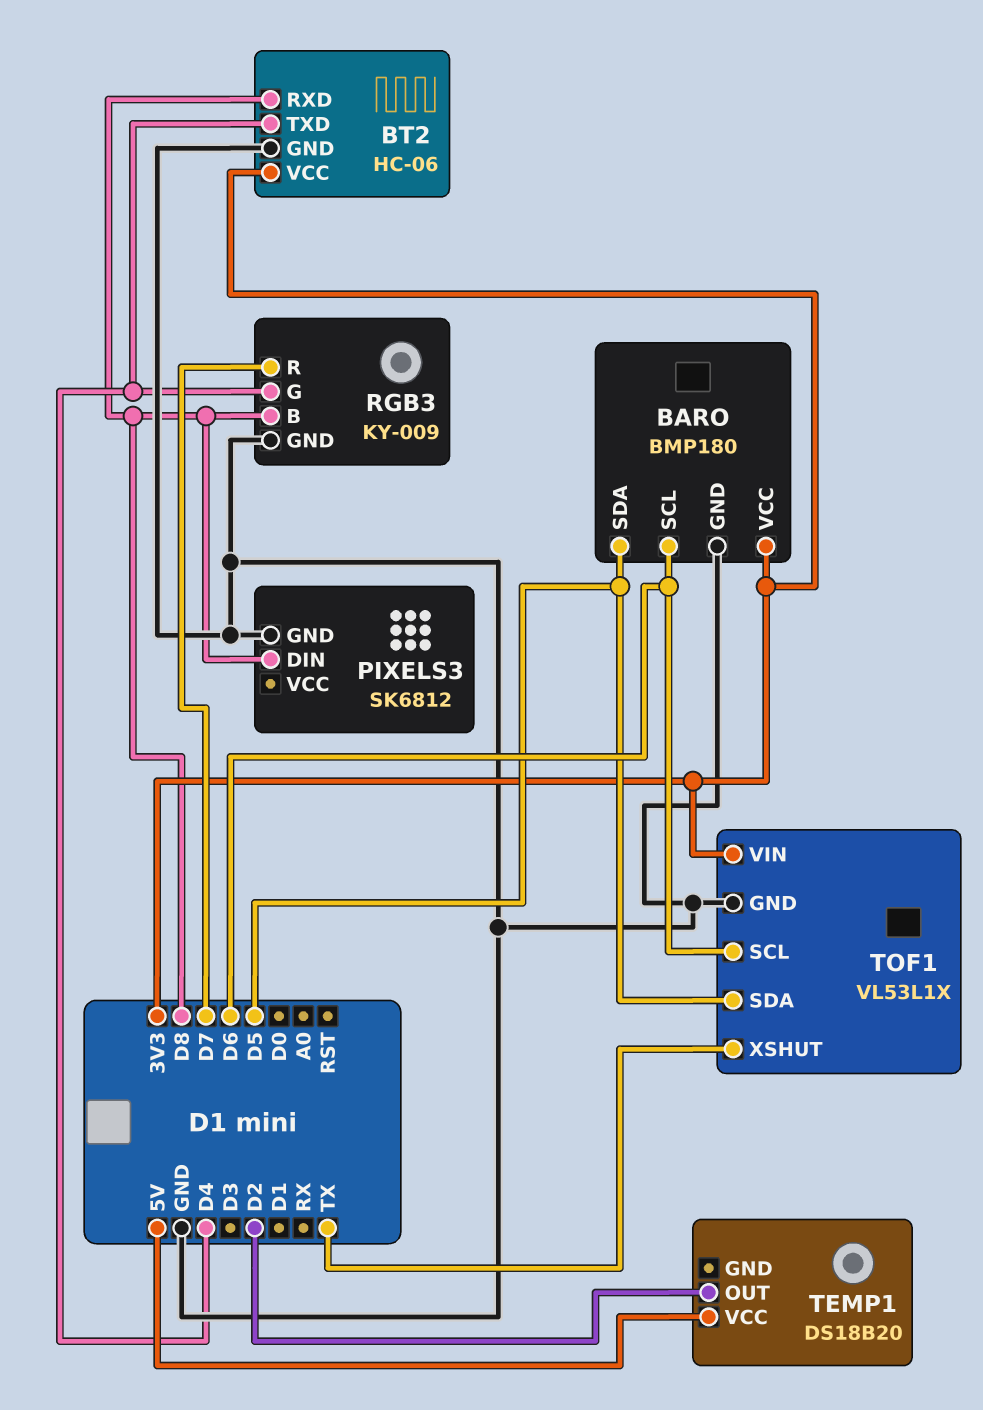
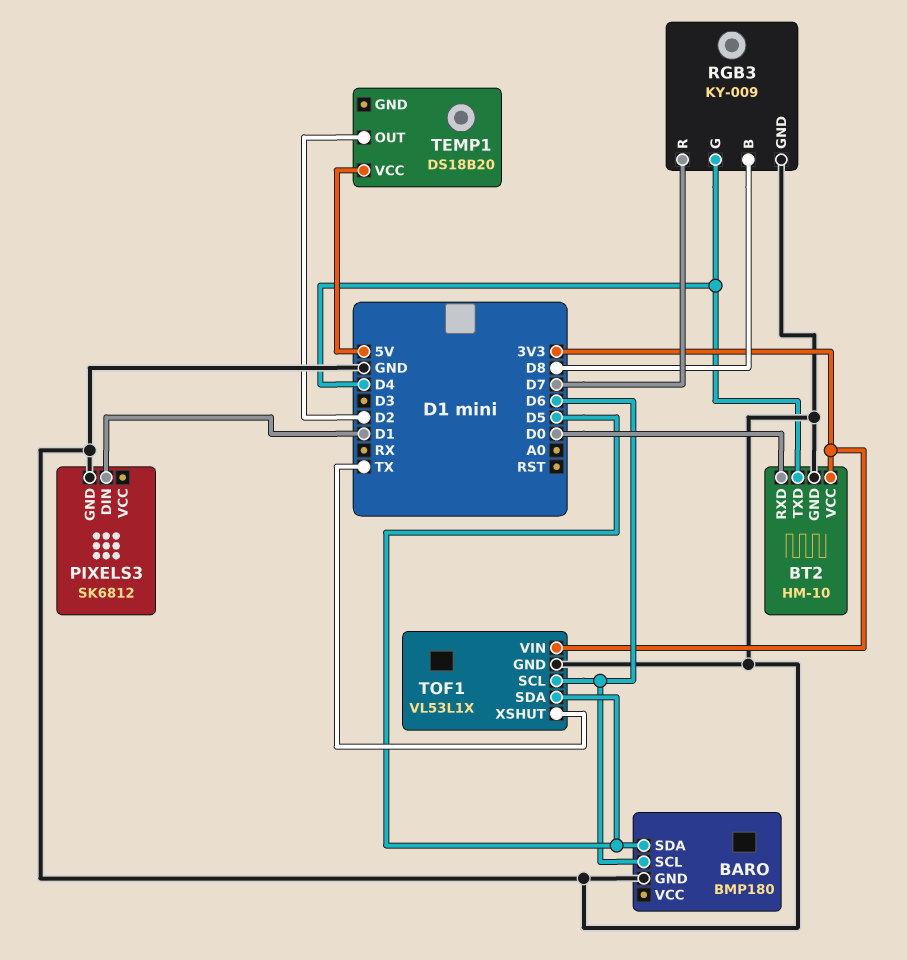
BARO pin VCC: 3V3 -> none
BT2: HC-06 -> HM-10
BT2 pin RXD: D8 -> D0
PIXELS3 pin DIN: D8 -> D1

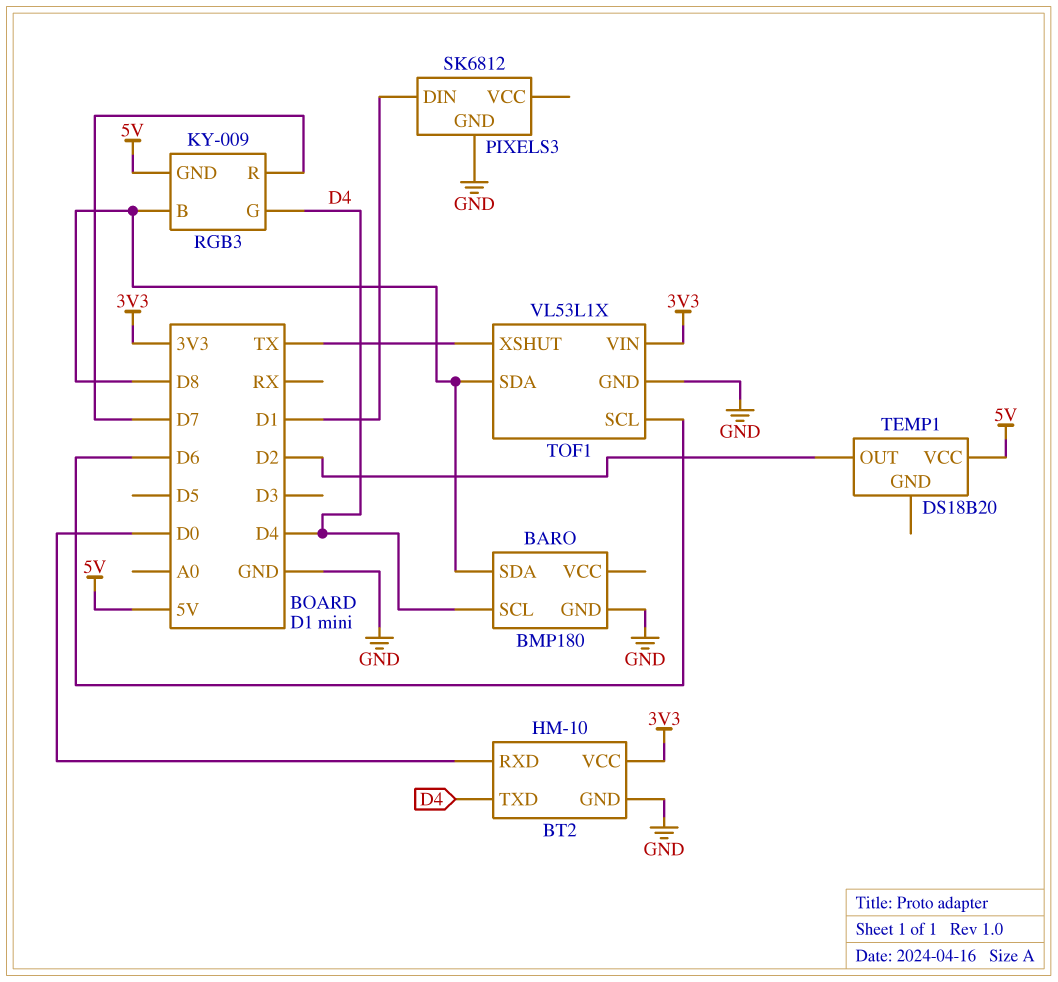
BARO pin SCL: D6 -> D4
BARO pin SDA: D5 -> D8
RGB3 pin GND: GND -> 5V
TOF1 pin SDA: D5 -> D8

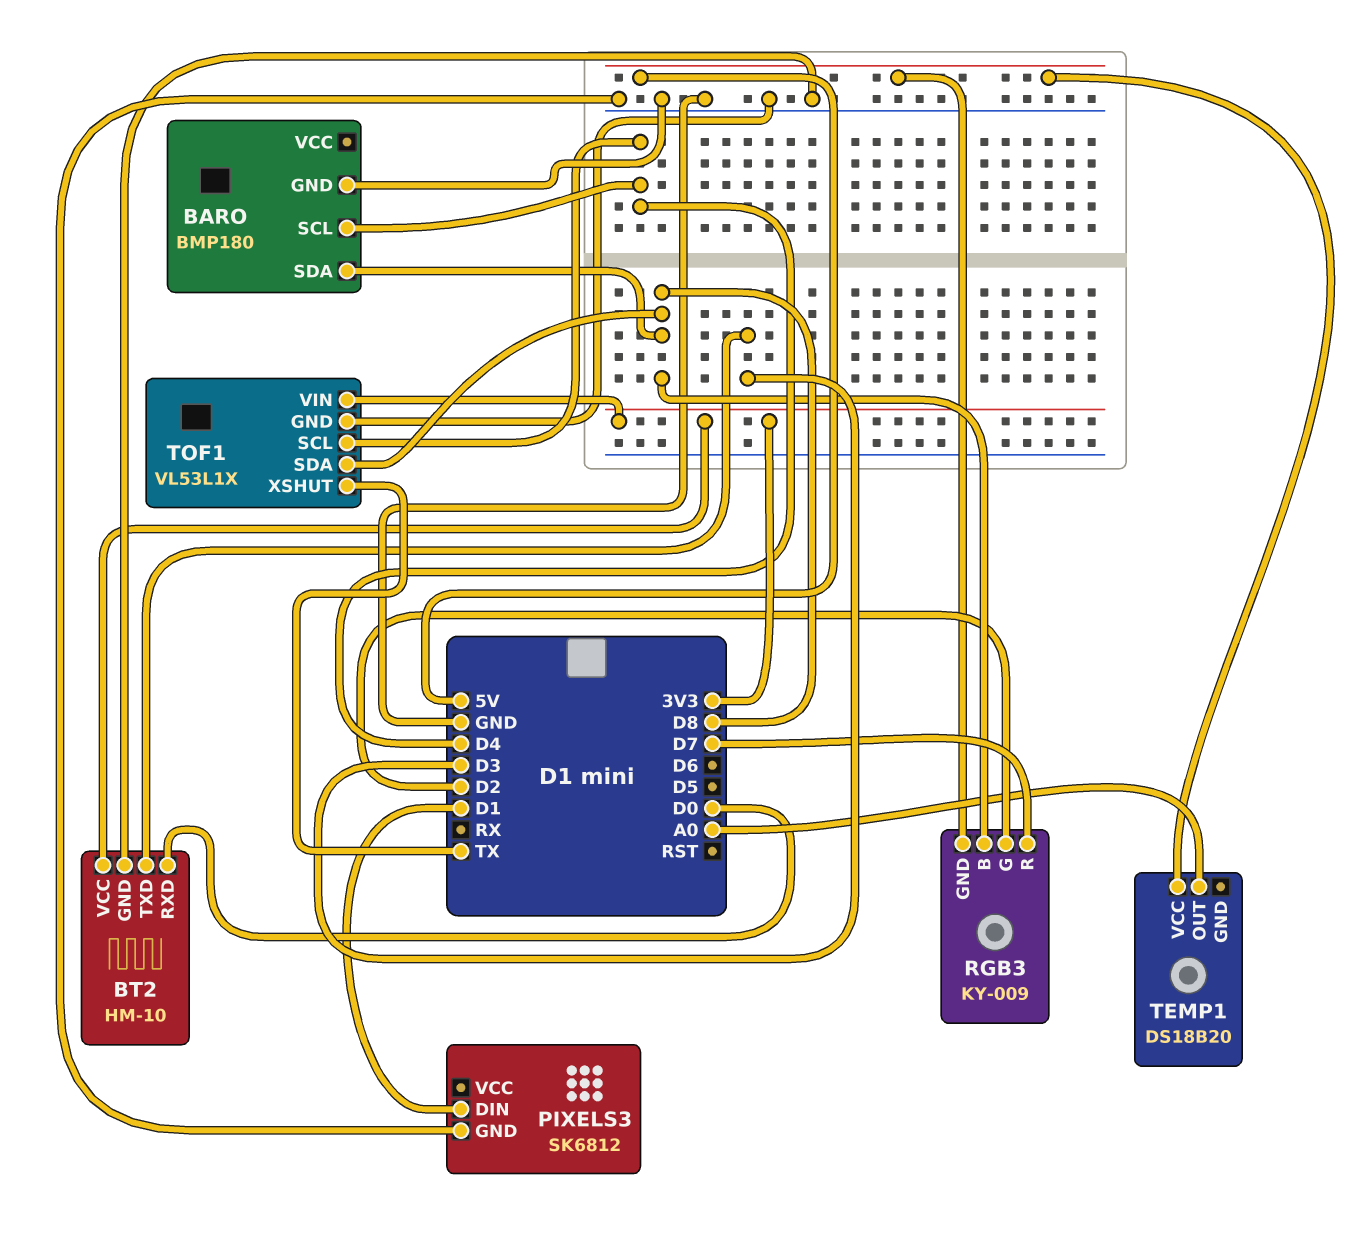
BT2 pin TXD: D4 -> D3
RGB3 pin G: D4 -> D2
TEMP1 pin OUT: D2 -> A0
TOF1 pin SCL: D6 -> D4

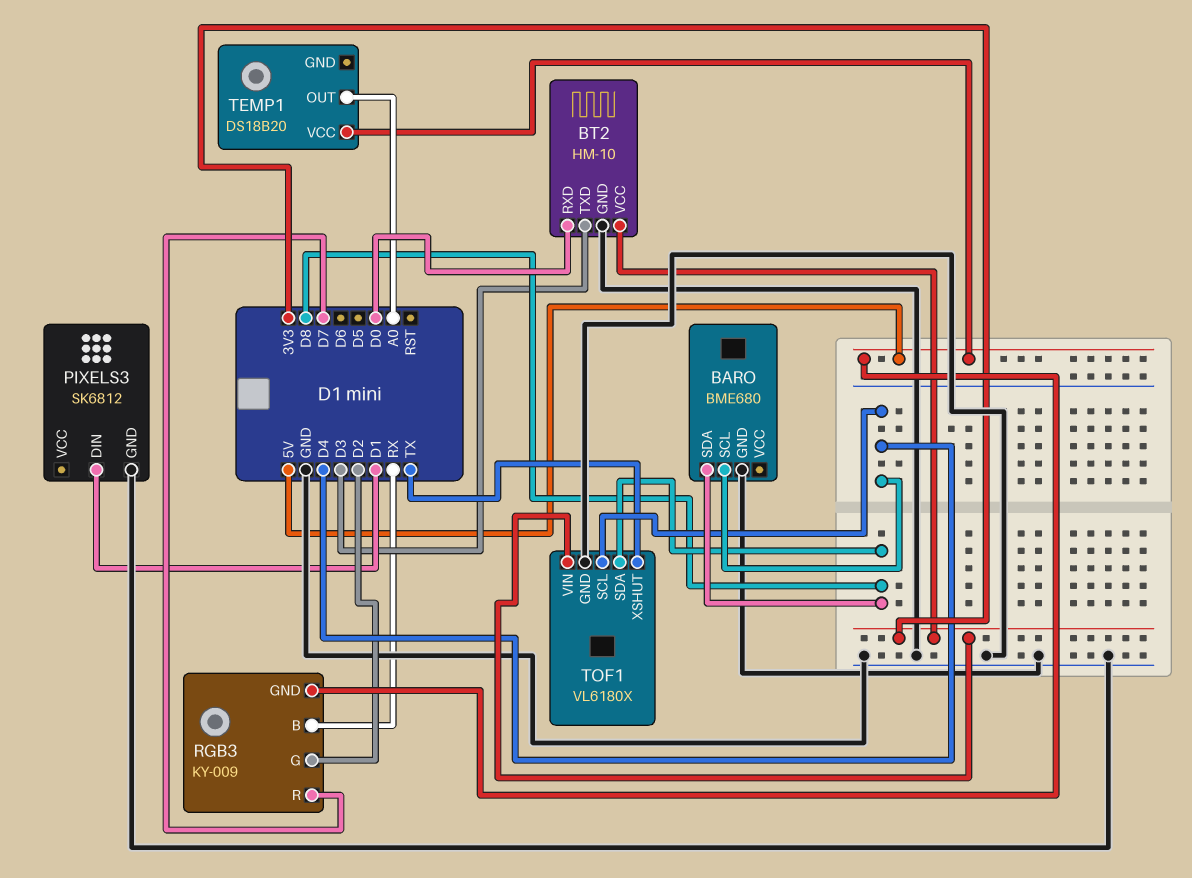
BARO: BMP180 -> BME680
RGB3 pin B: D8 -> RX
TOF1: VL53L1X -> VL6180X

